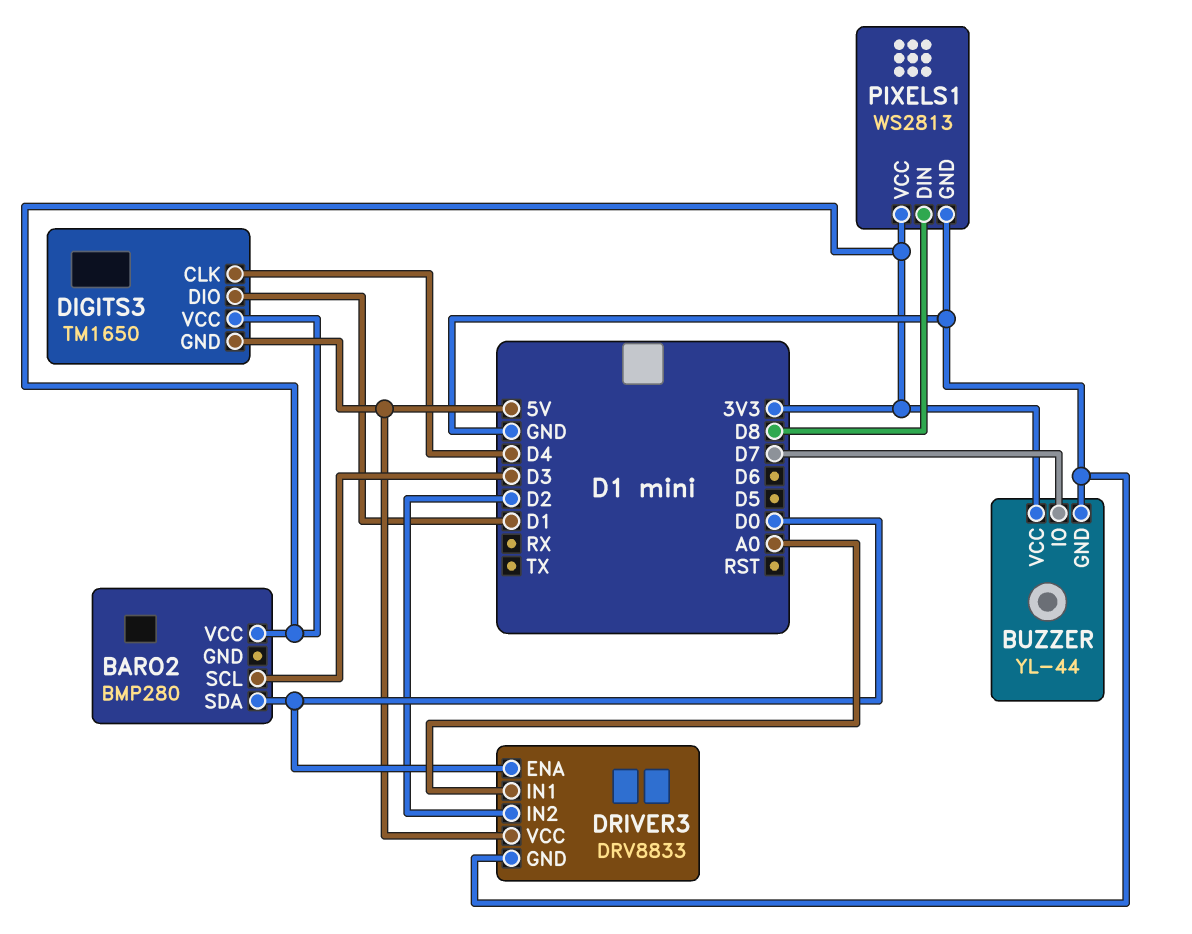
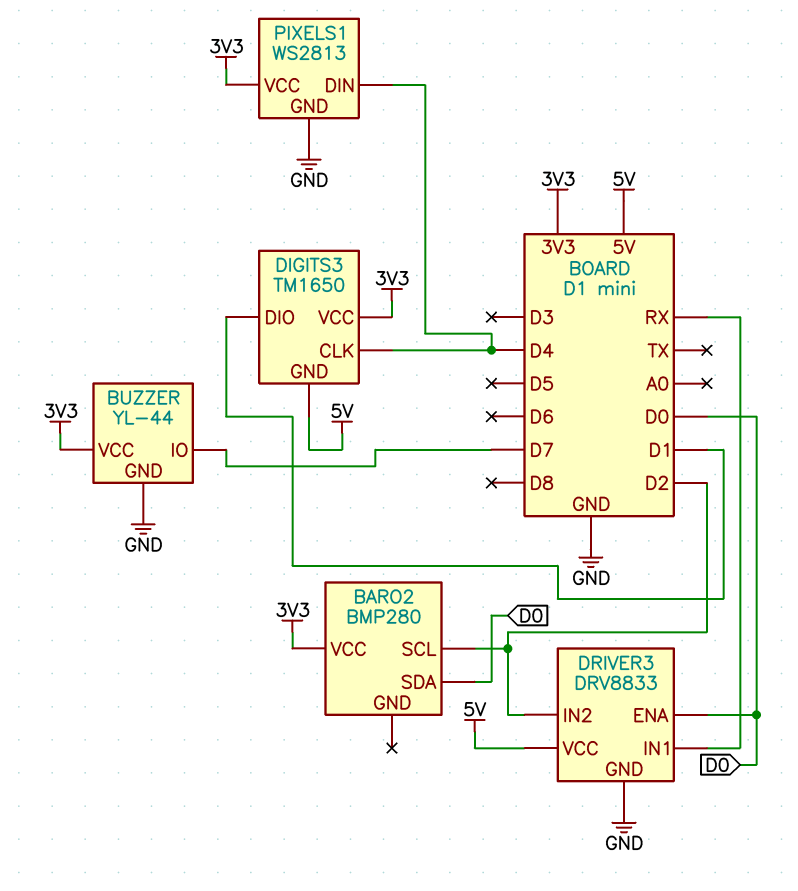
BARO2 pin SCL: D3 -> D2
DRIVER3 pin IN1: A0 -> RX
PIXELS1 pin DIN: D8 -> D4

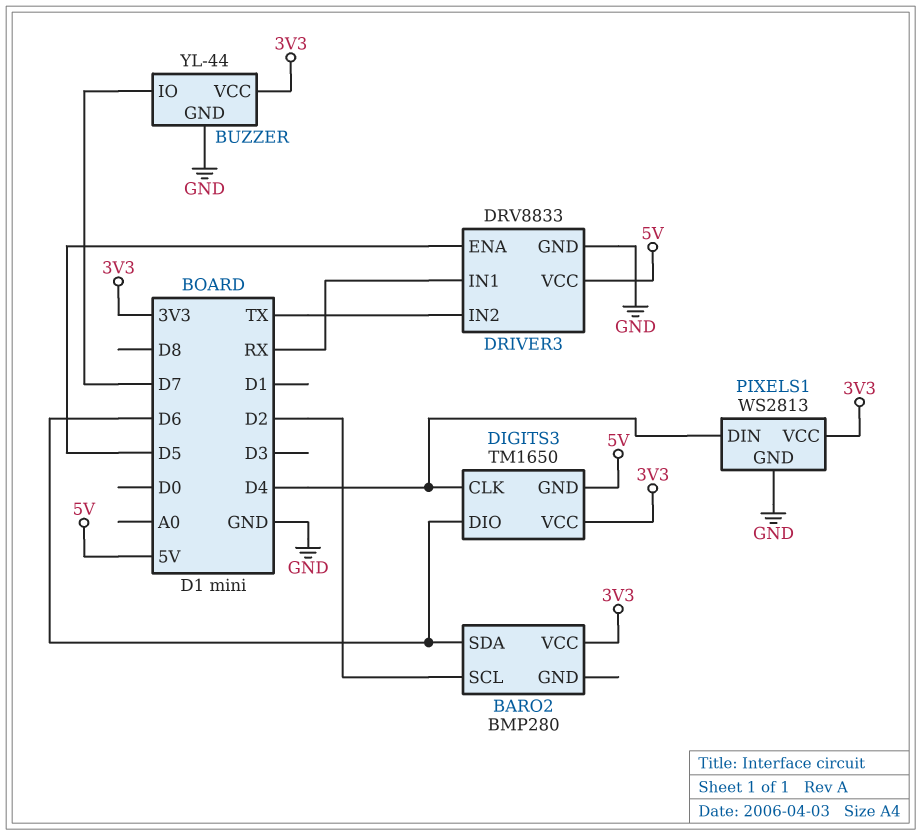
BARO2 pin SDA: D0 -> D6
DIGITS3 pin DIO: D1 -> D6
DRIVER3 pin ENA: D0 -> D5
DRIVER3 pin IN2: D2 -> TX

